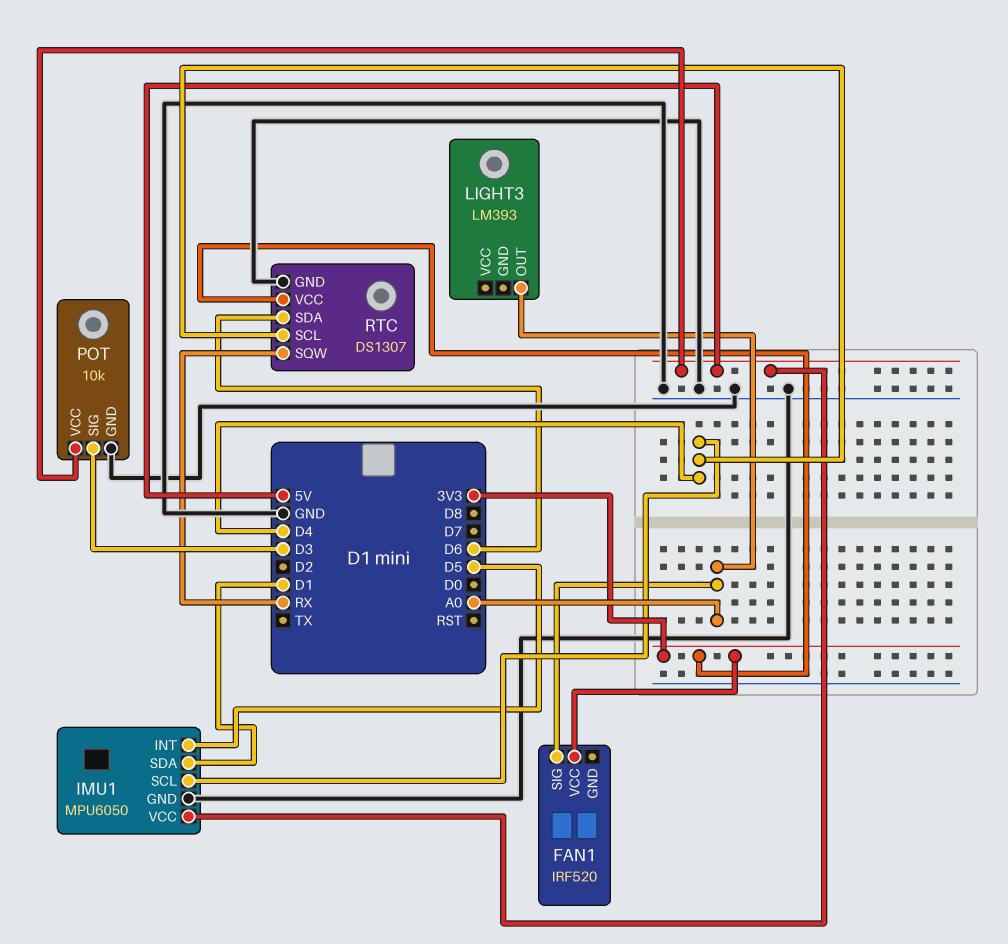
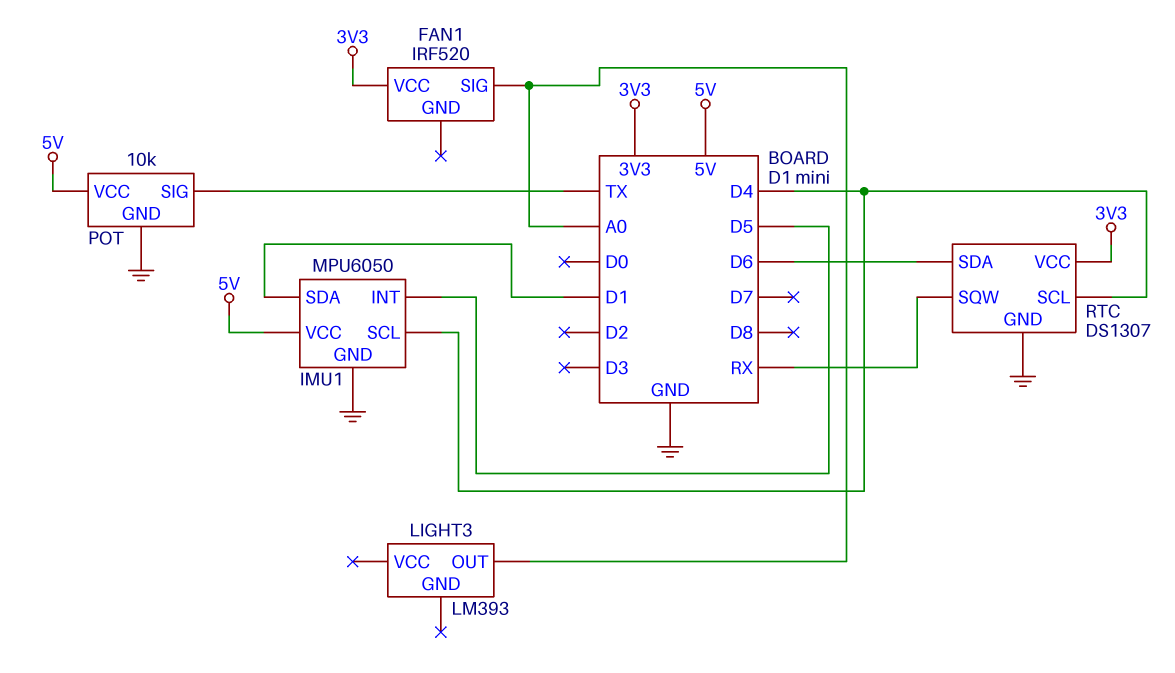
POT pin SIG: D3 -> TX

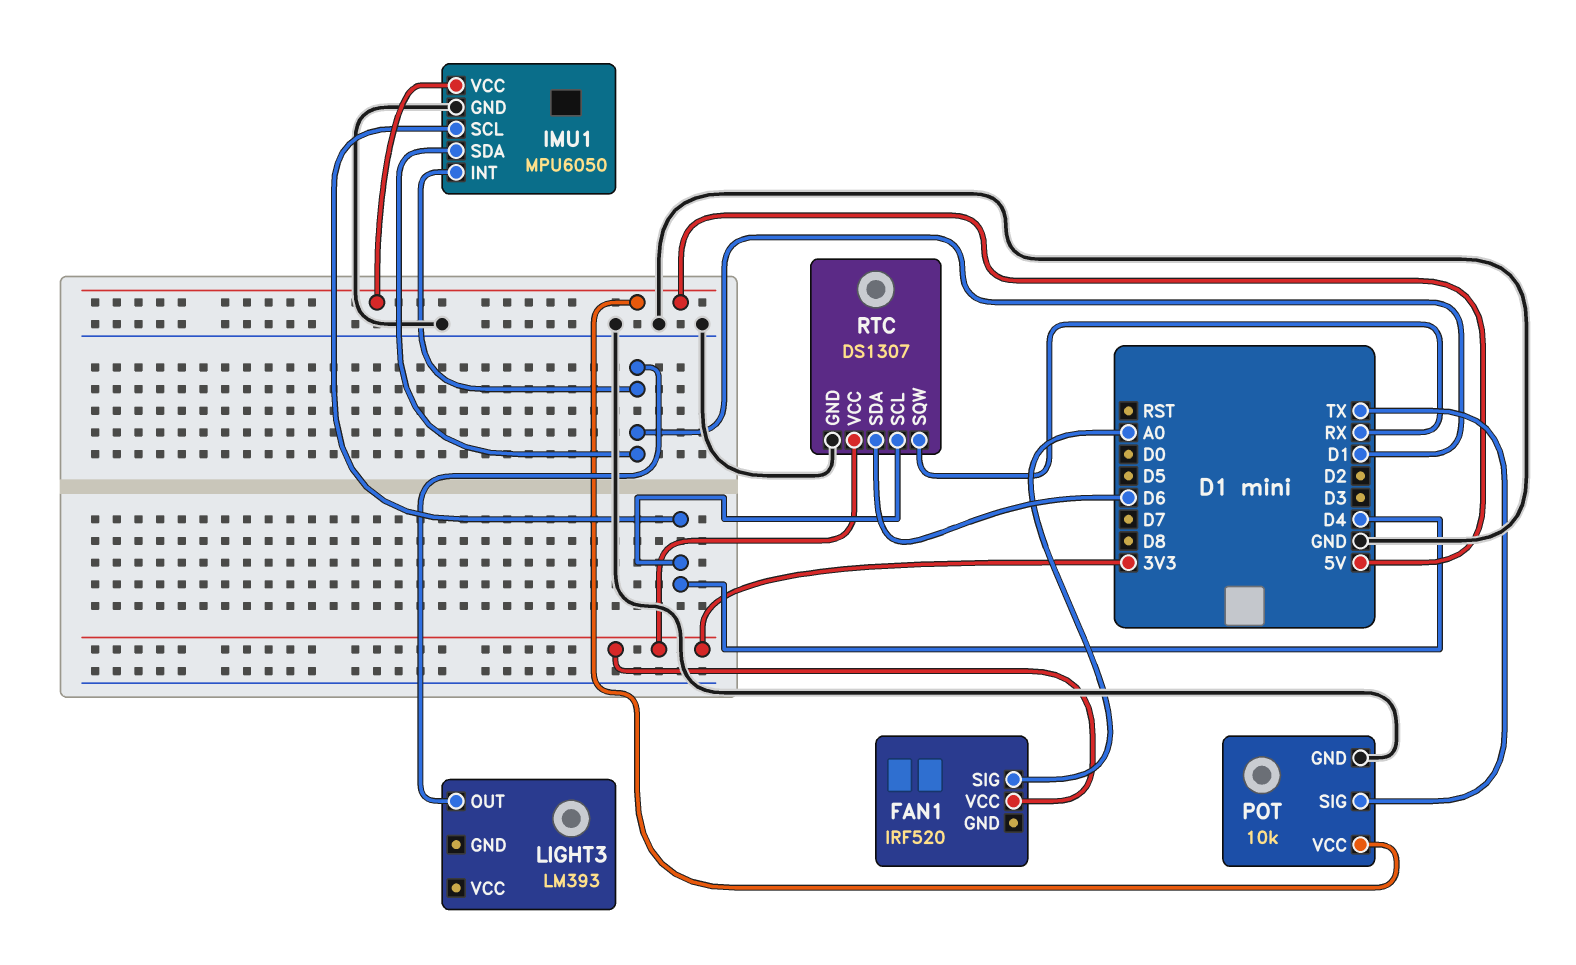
IMU1 pin INT: D5 -> D1
LIGHT3 pin OUT: A0 -> D1

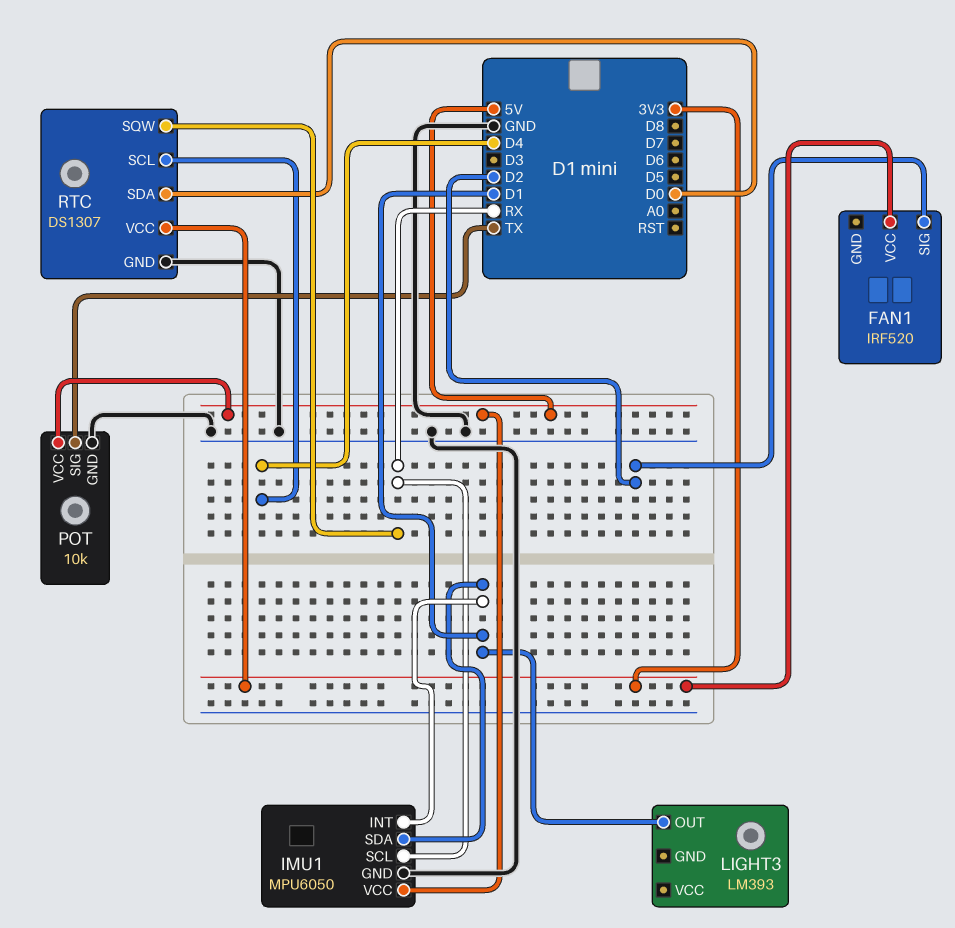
FAN1 pin SIG: A0 -> D2
IMU1 pin SCL: D4 -> RX
RTC pin SDA: D6 -> D0

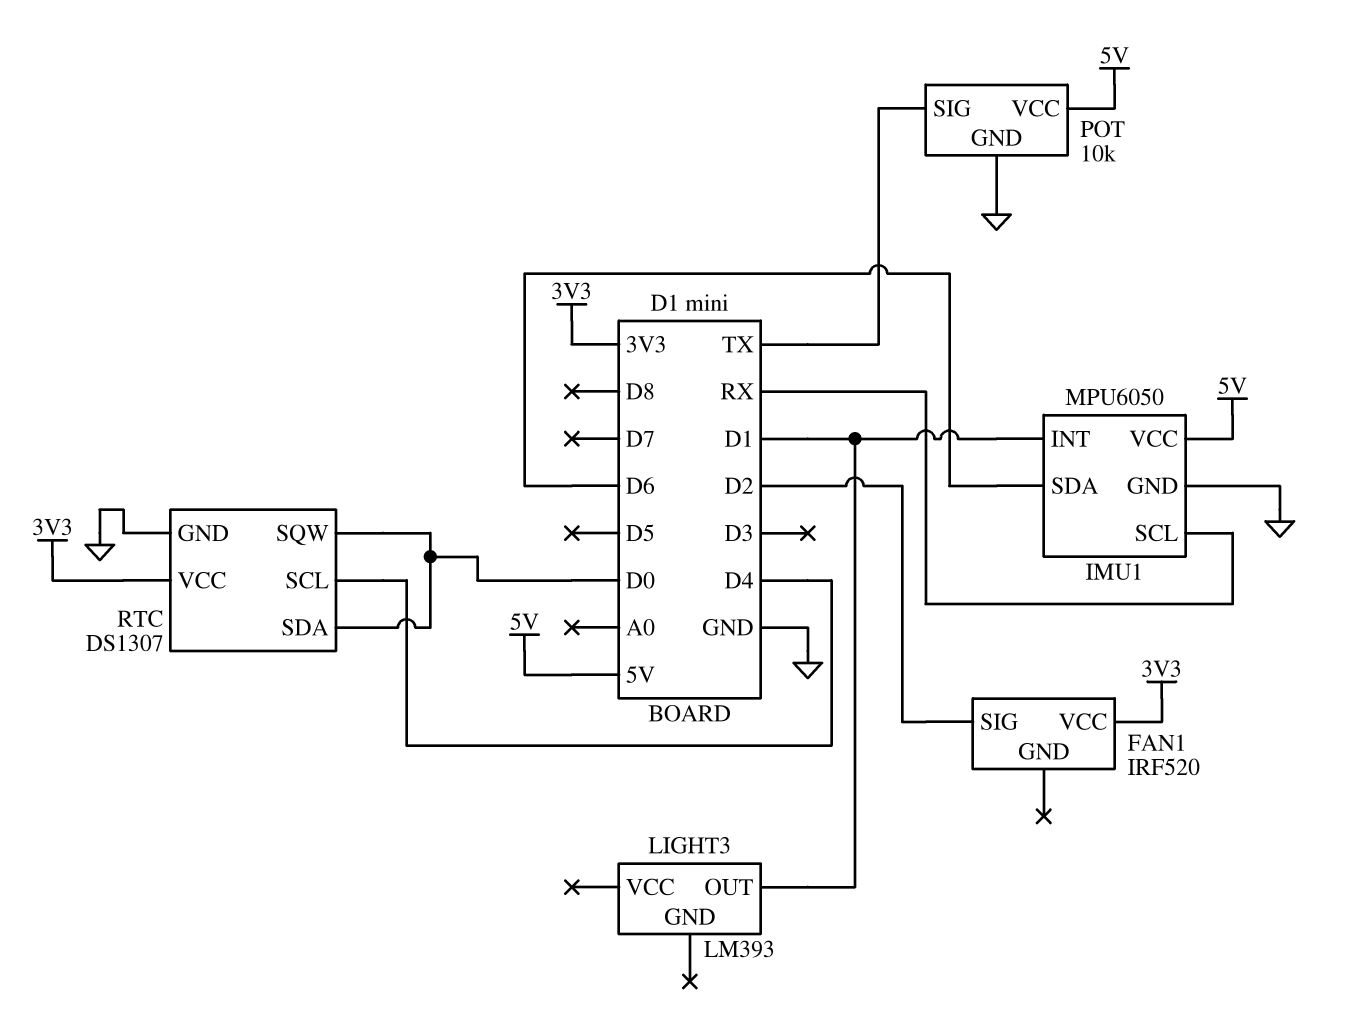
IMU1 pin SDA: D1 -> D6
RTC pin SQW: RX -> D0

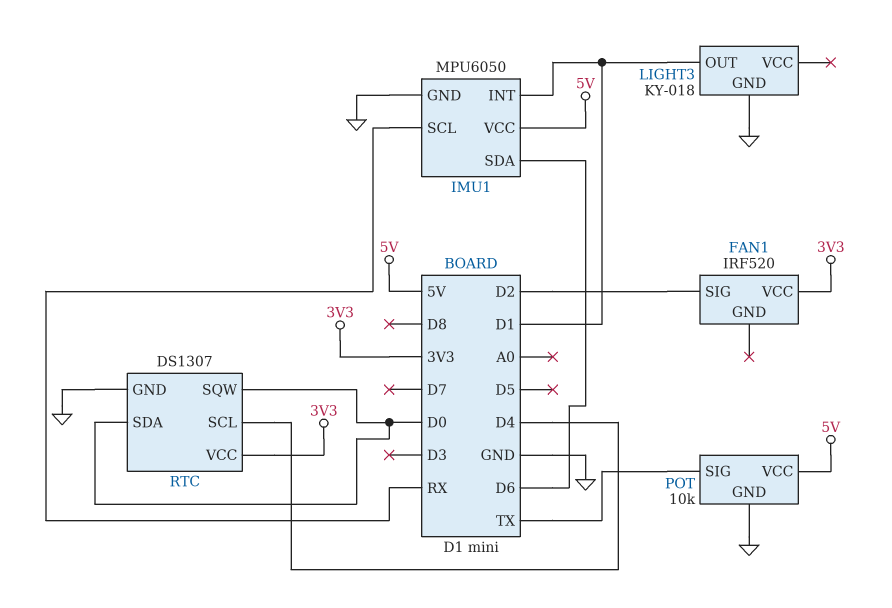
LIGHT3: LM393 -> KY-018
LIGHT3 pin GND: none -> GND

